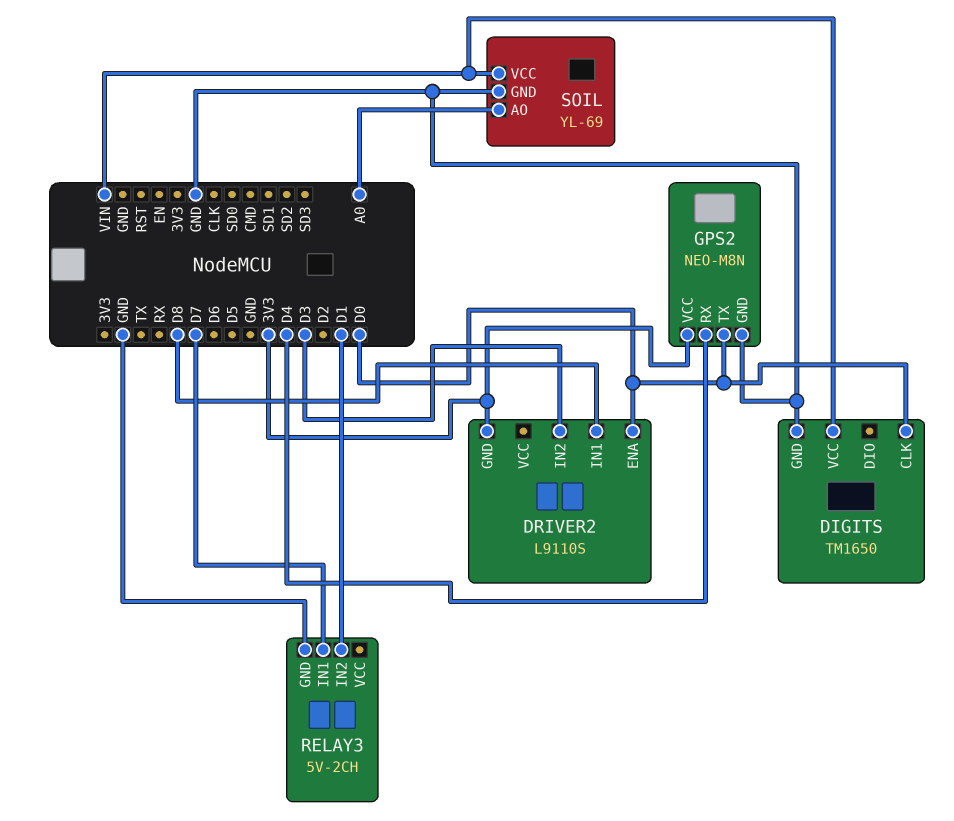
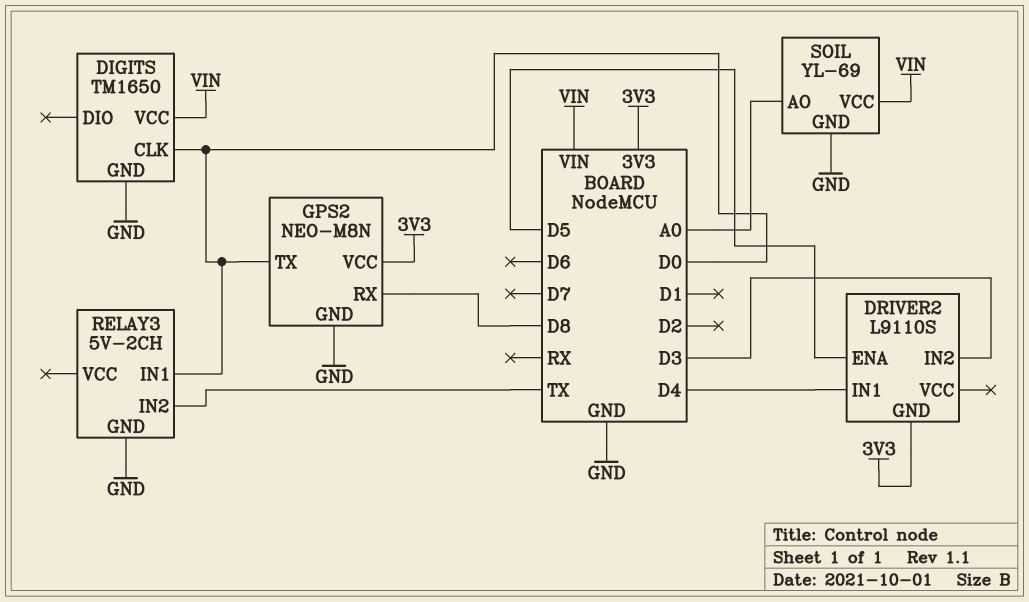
DRIVER2 pin ENA: D0 -> D5
DRIVER2 pin IN1: D8 -> D4
GPS2 pin RX: D4 -> D8
RELAY3 pin IN1: D7 -> D0
RELAY3 pin IN2: D1 -> TX

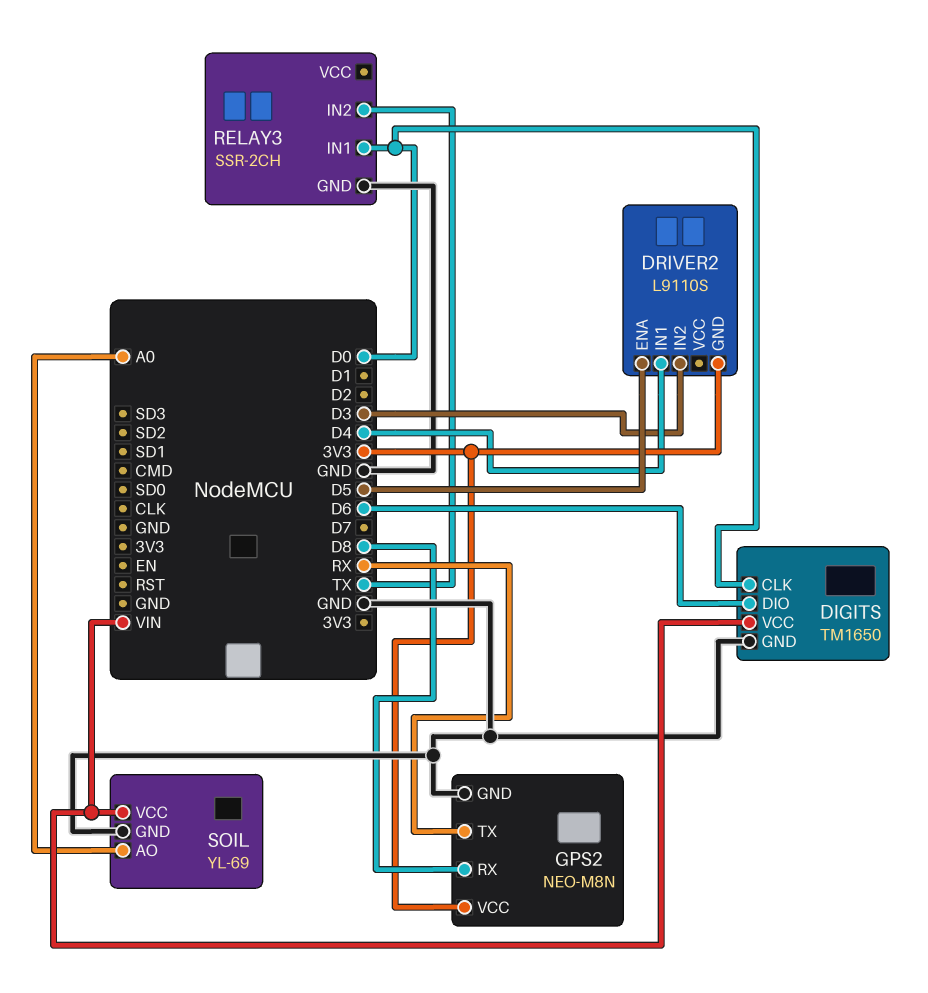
DIGITS pin DIO: none -> D6
GPS2 pin TX: D0 -> RX
RELAY3: 5V-2CH -> SSR-2CH

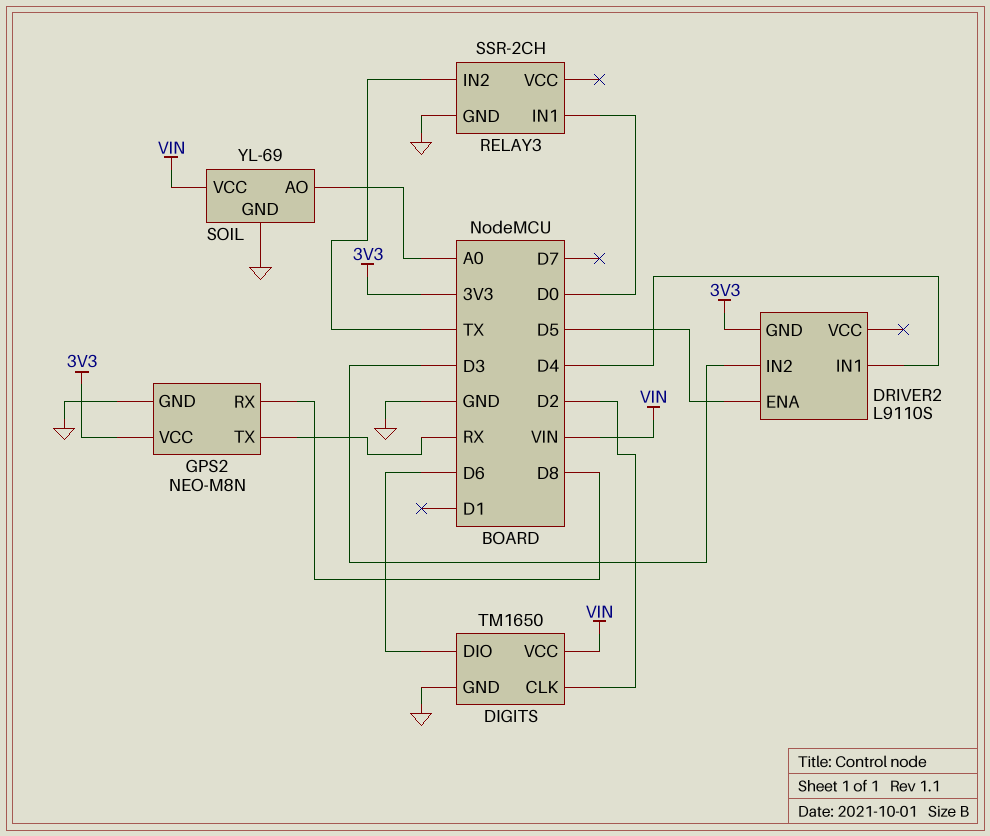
DIGITS pin CLK: D0 -> D2

